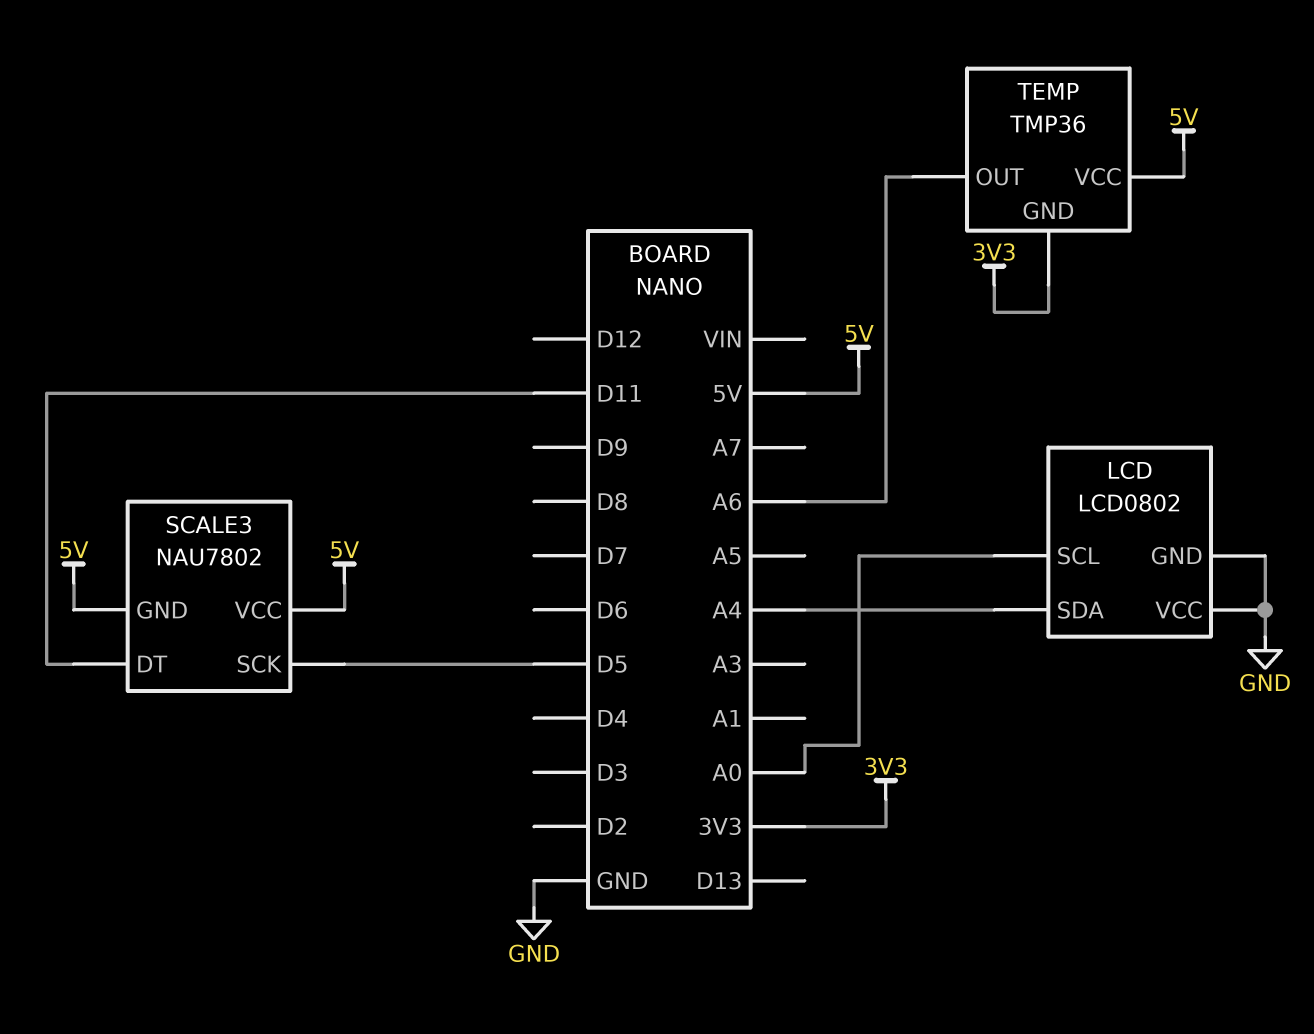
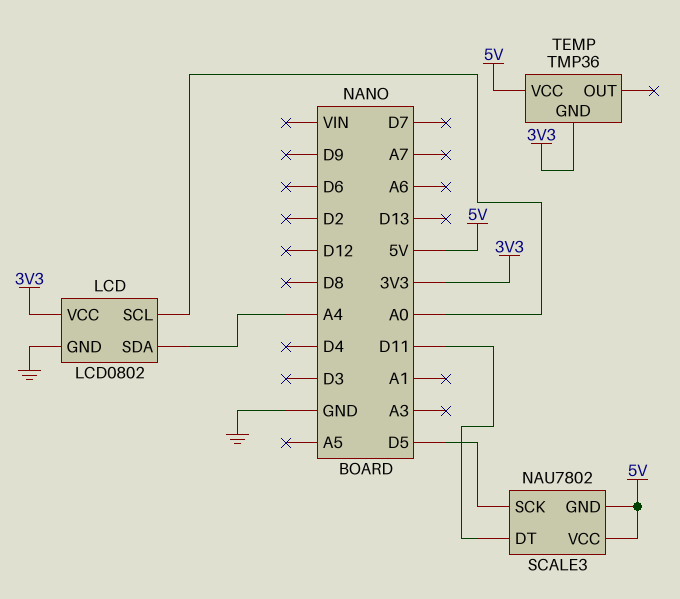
LCD pin VCC: GND -> 3V3
TEMP pin OUT: A6 -> none

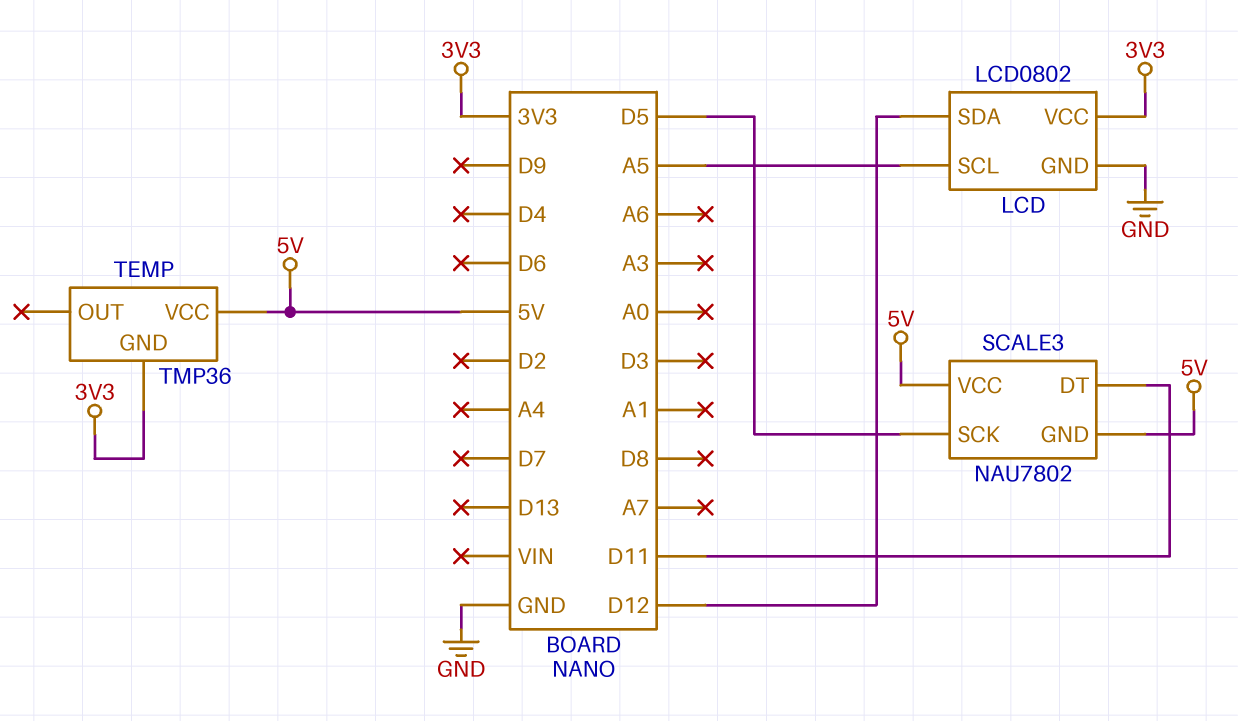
LCD pin SCL: A0 -> A5
LCD pin SDA: A4 -> D12

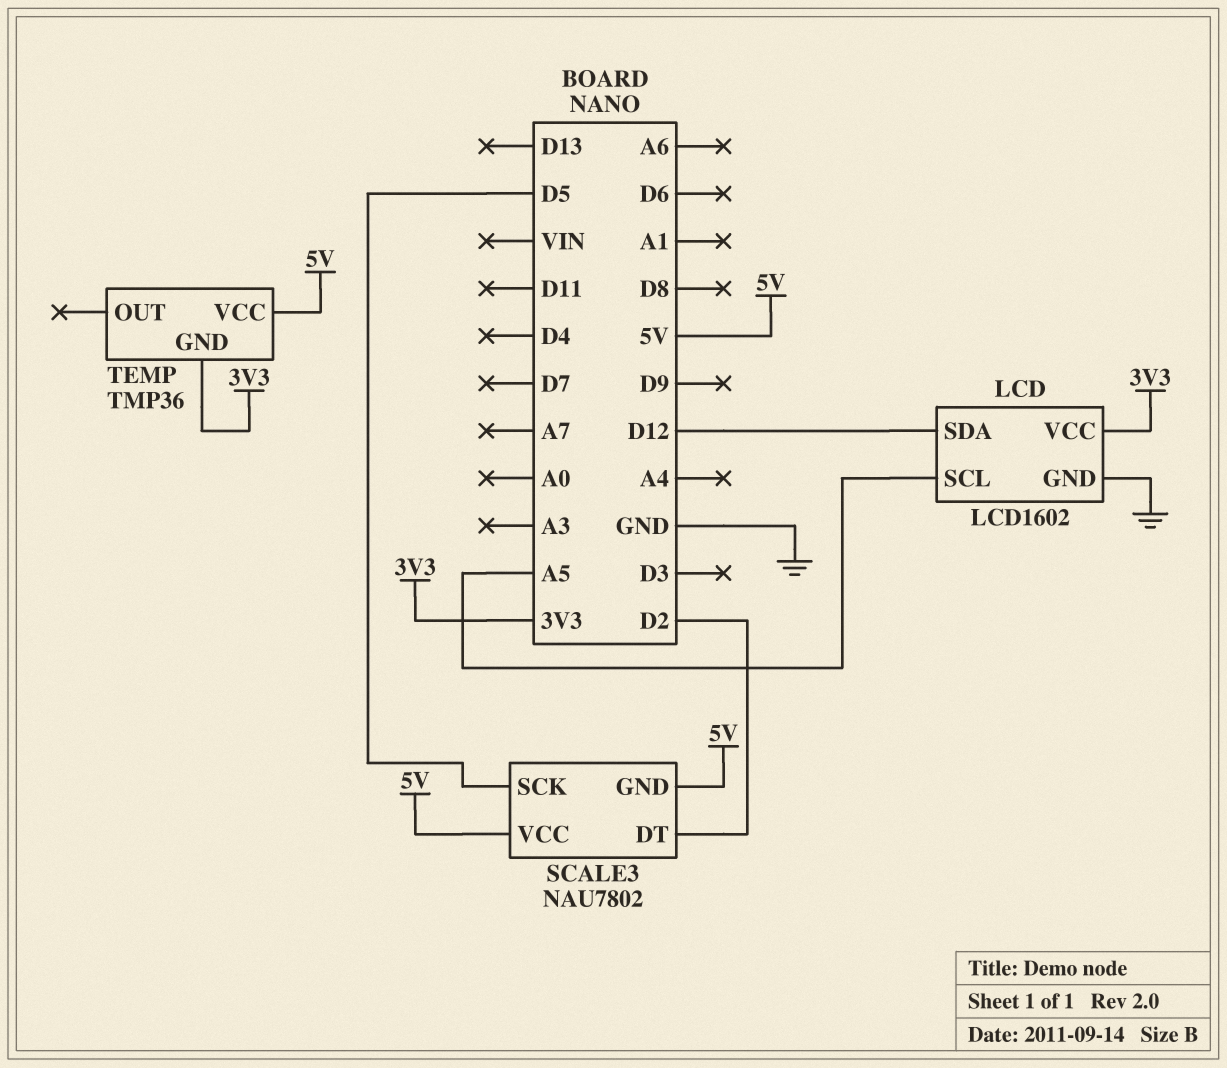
LCD: LCD0802 -> LCD1602
SCALE3 pin DT: D11 -> D2

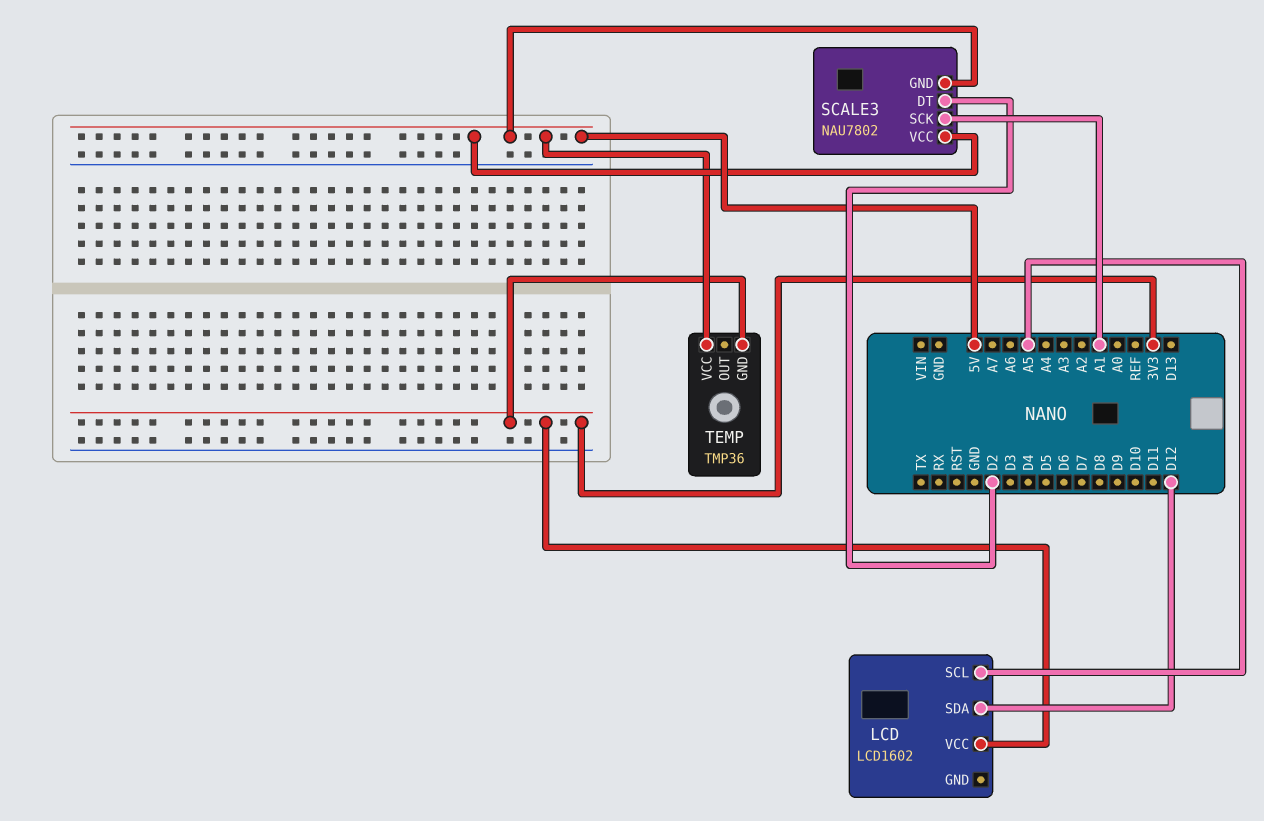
LCD pin GND: GND -> none
SCALE3 pin SCK: D5 -> A1

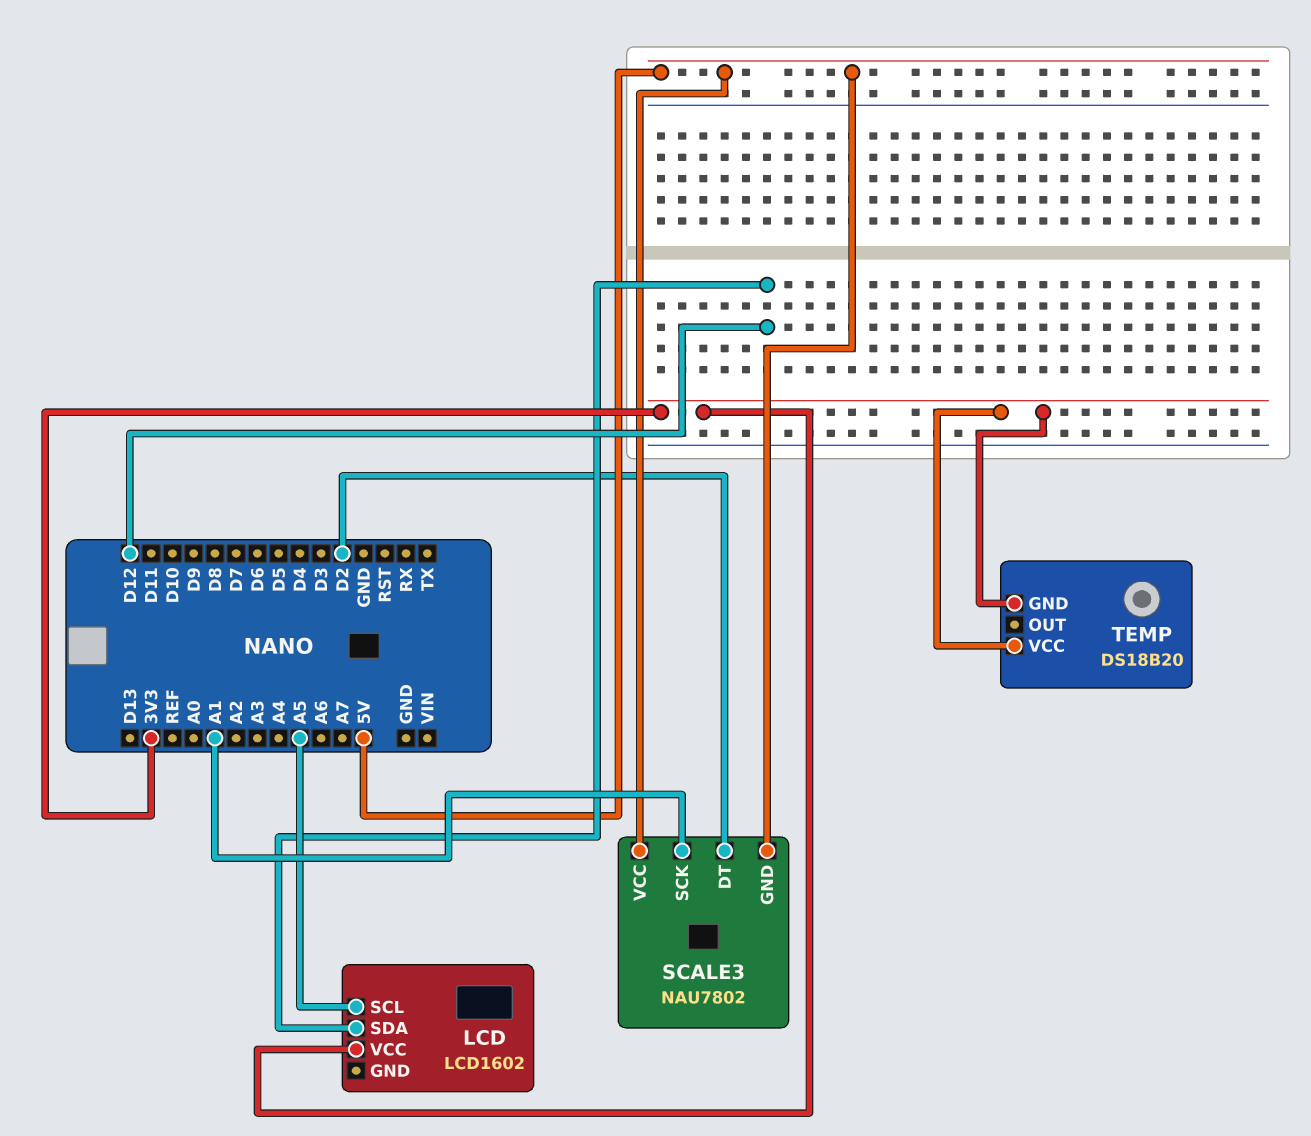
TEMP: TMP36 -> DS18B20
TEMP pin VCC: 5V -> 3V3

